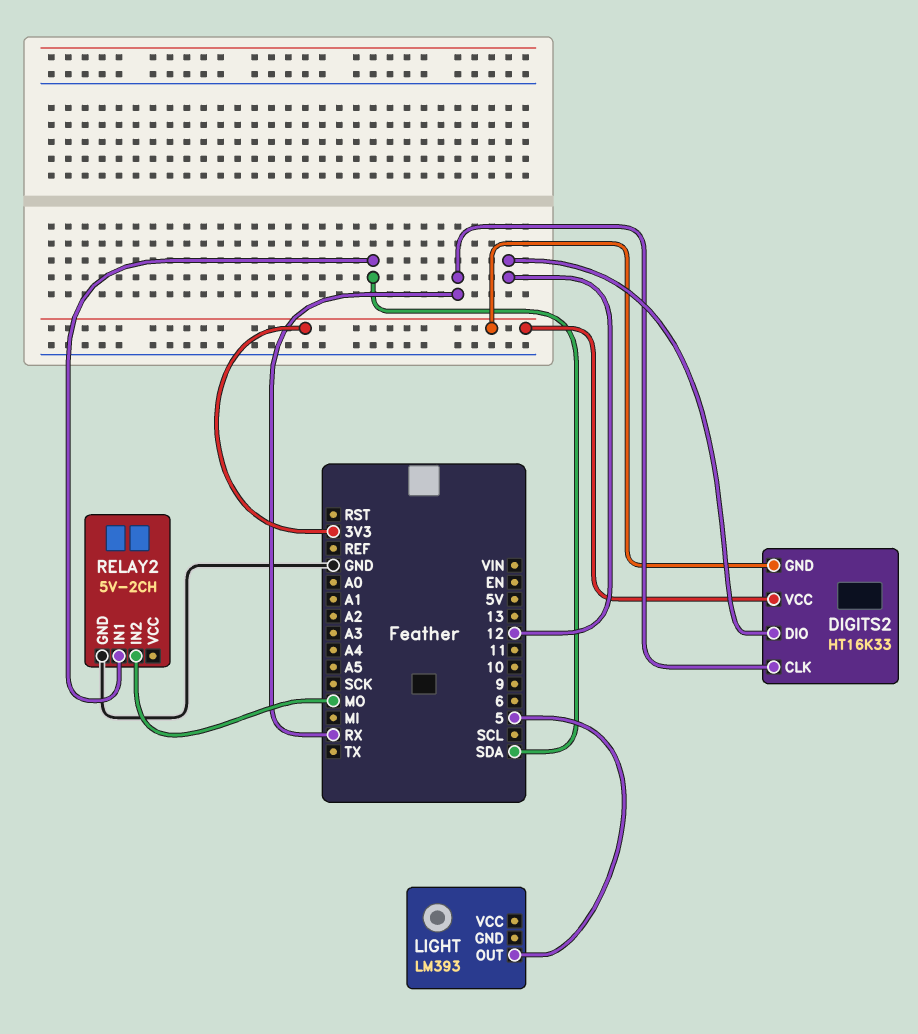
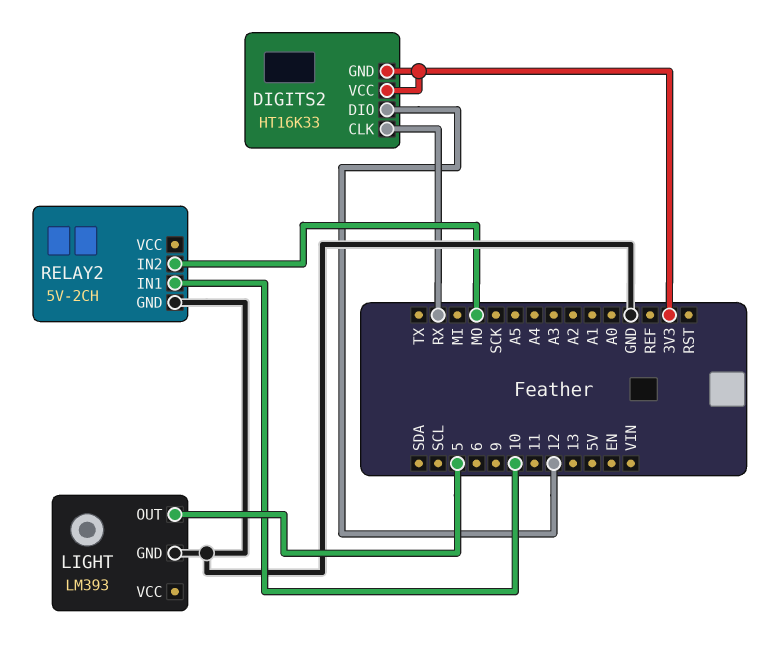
LIGHT pin GND: none -> GND
RELAY2 pin IN1: SDA -> 10

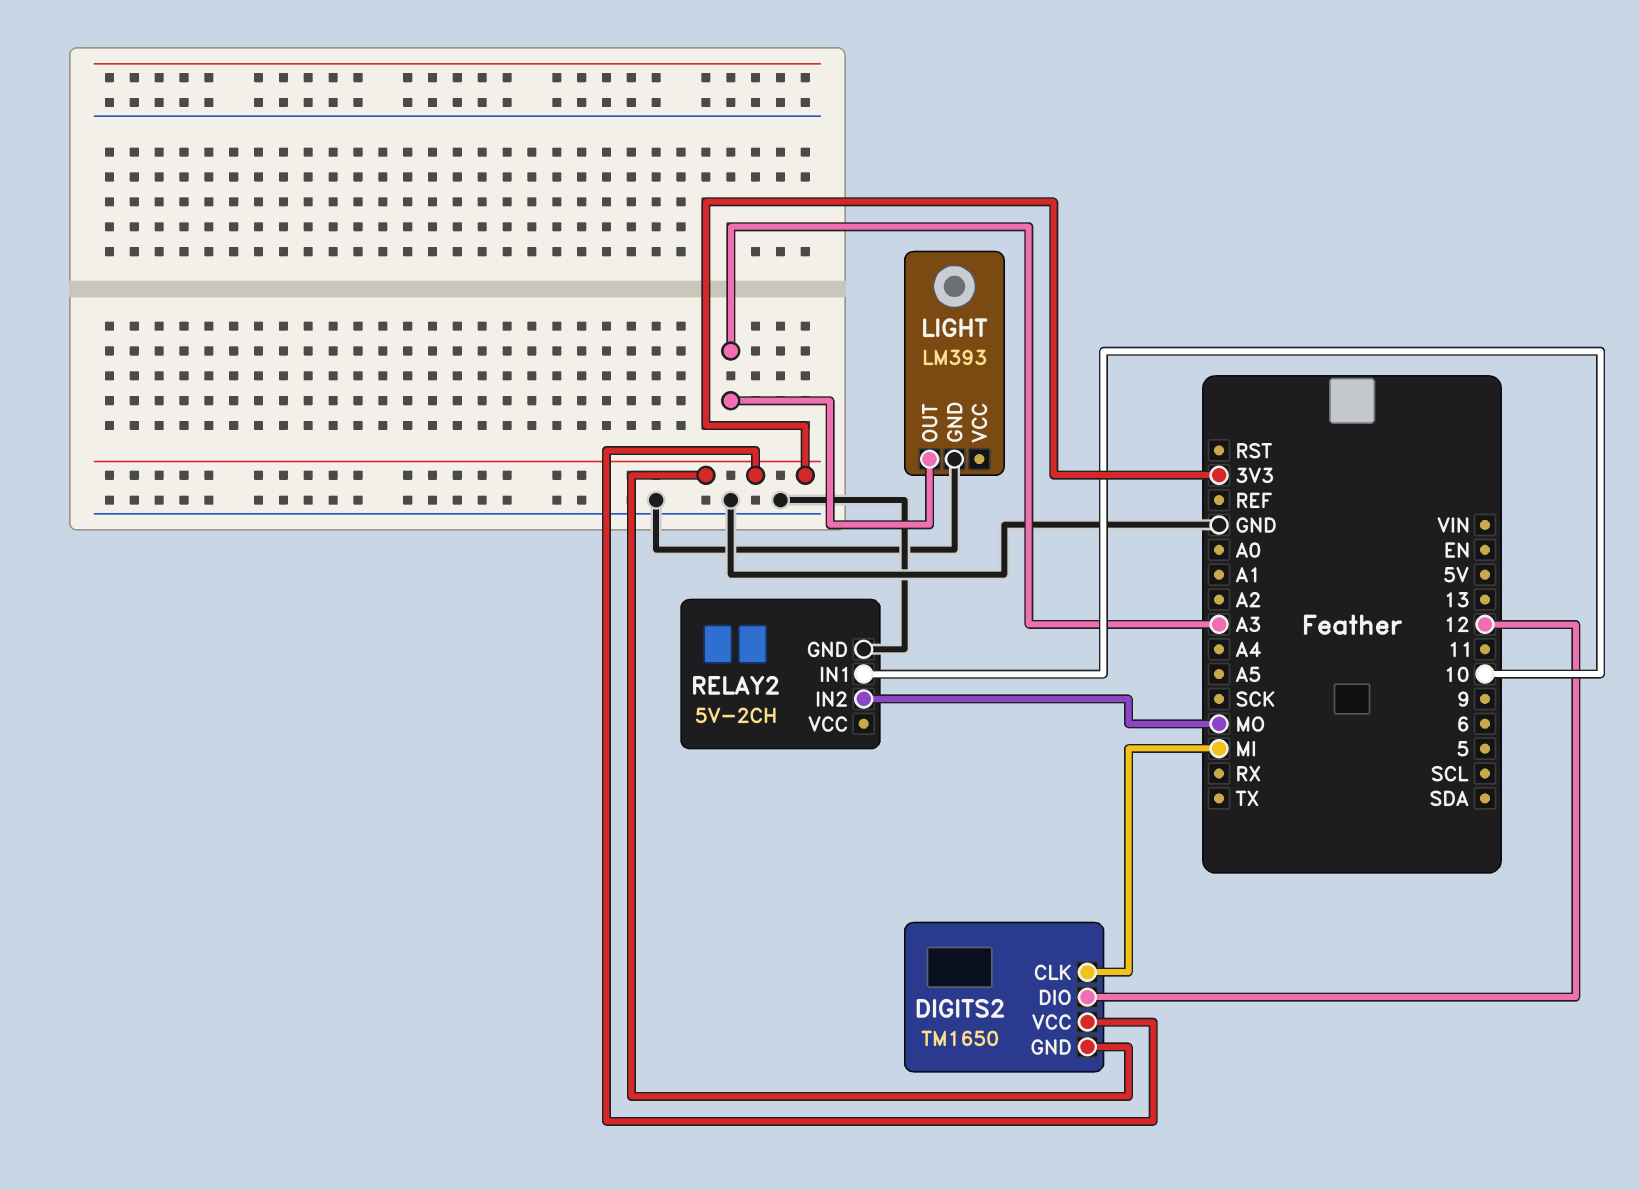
DIGITS2: HT16K33 -> TM1650
DIGITS2 pin CLK: RX -> MI
LIGHT pin OUT: 5 -> A3

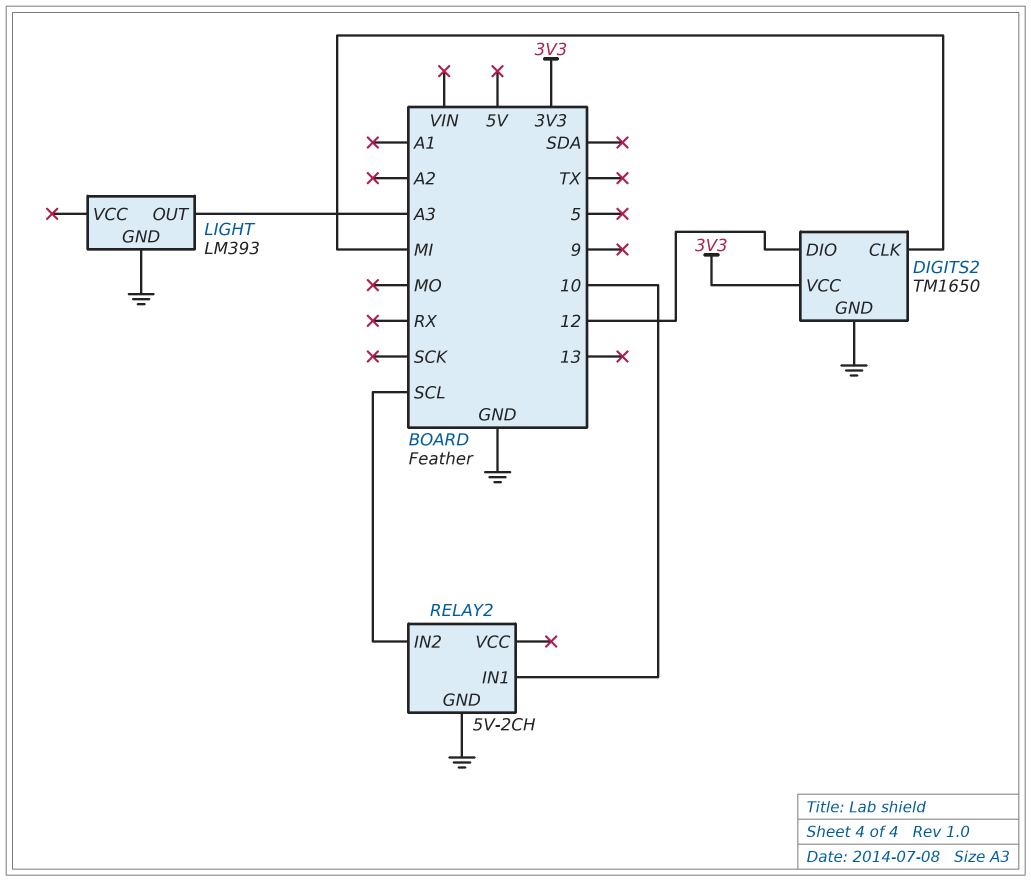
DIGITS2 pin GND: 3V3 -> GND
RELAY2 pin IN2: MO -> SCL

